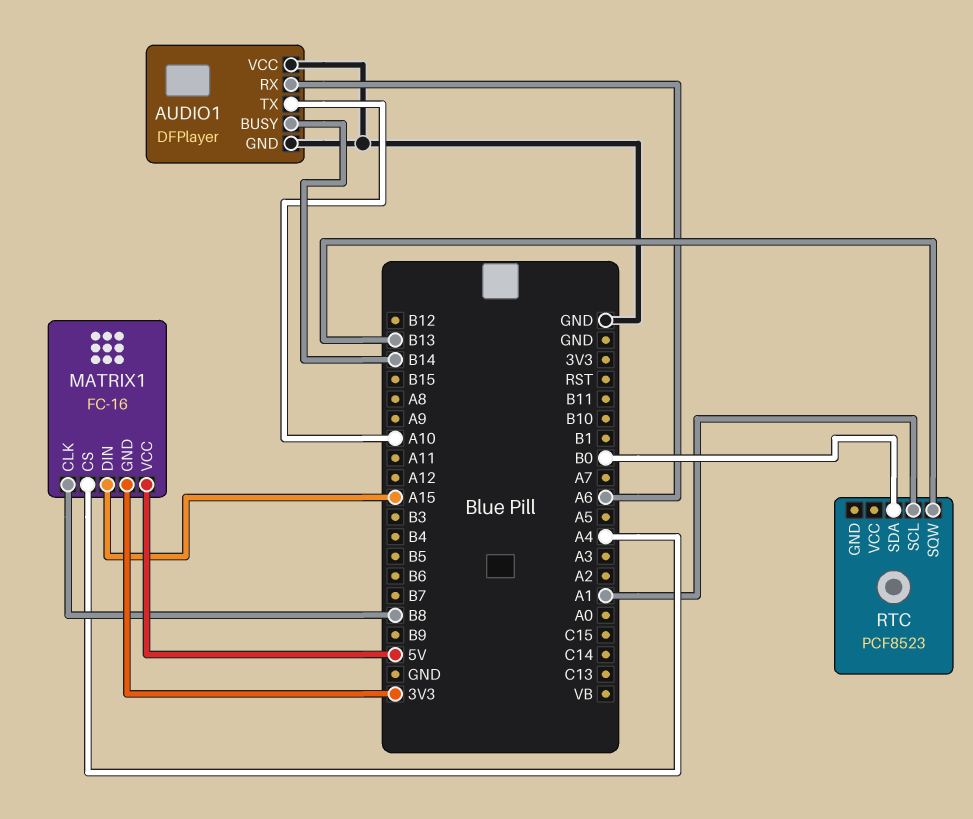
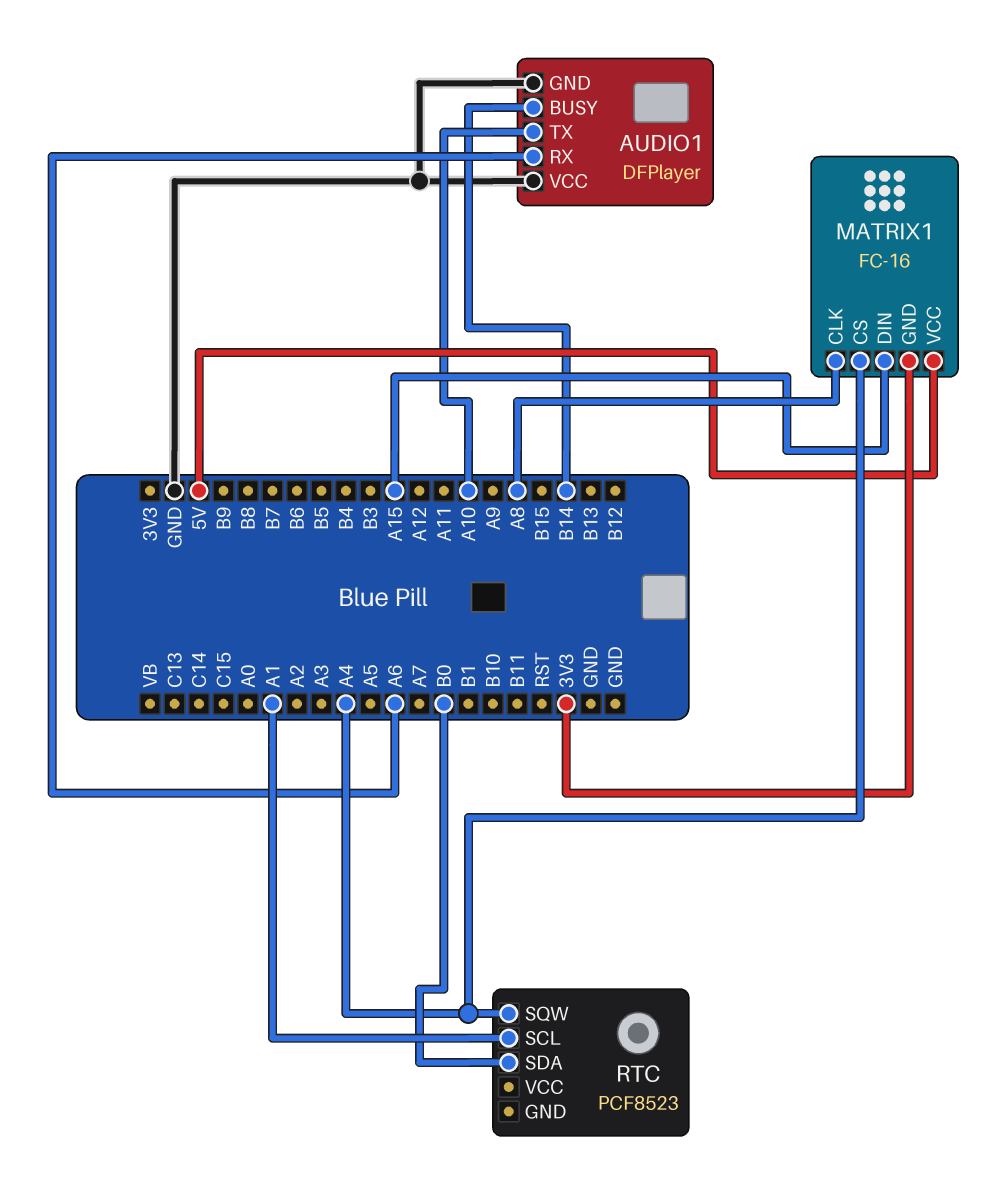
MATRIX1 pin CLK: B8 -> A8
RTC pin SQW: B13 -> A4

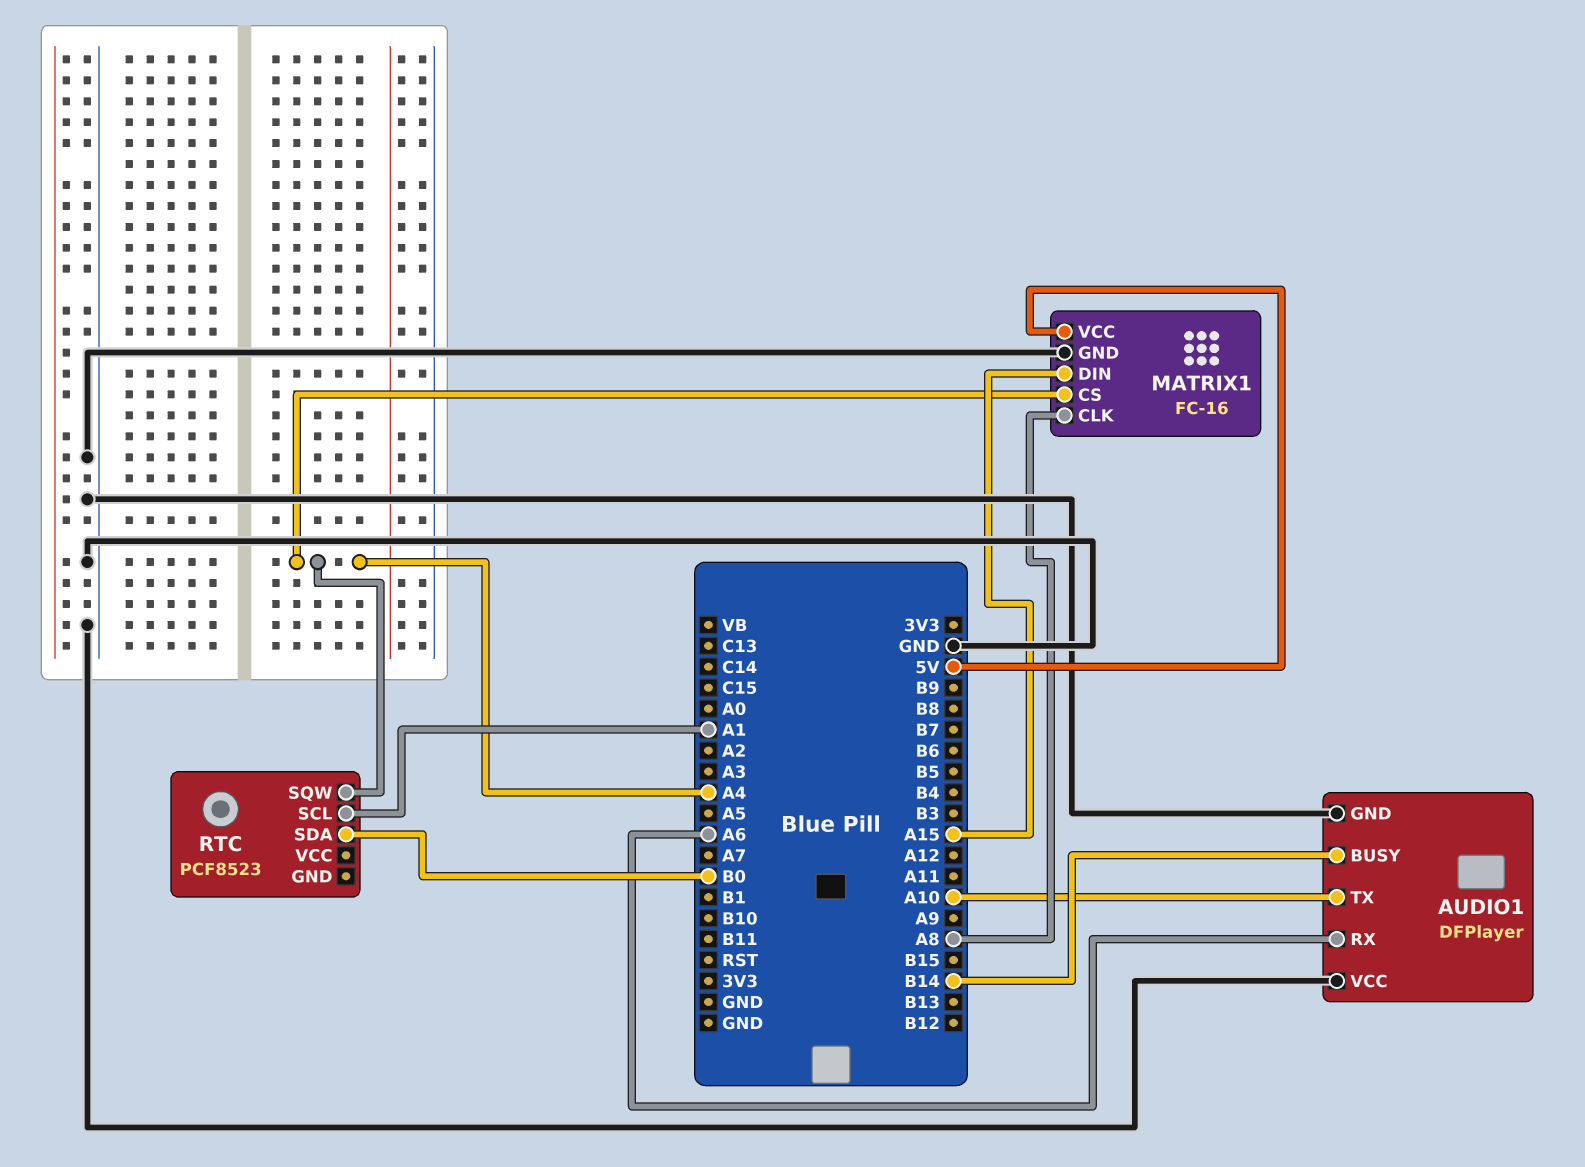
MATRIX1 pin GND: 3V3 -> GND

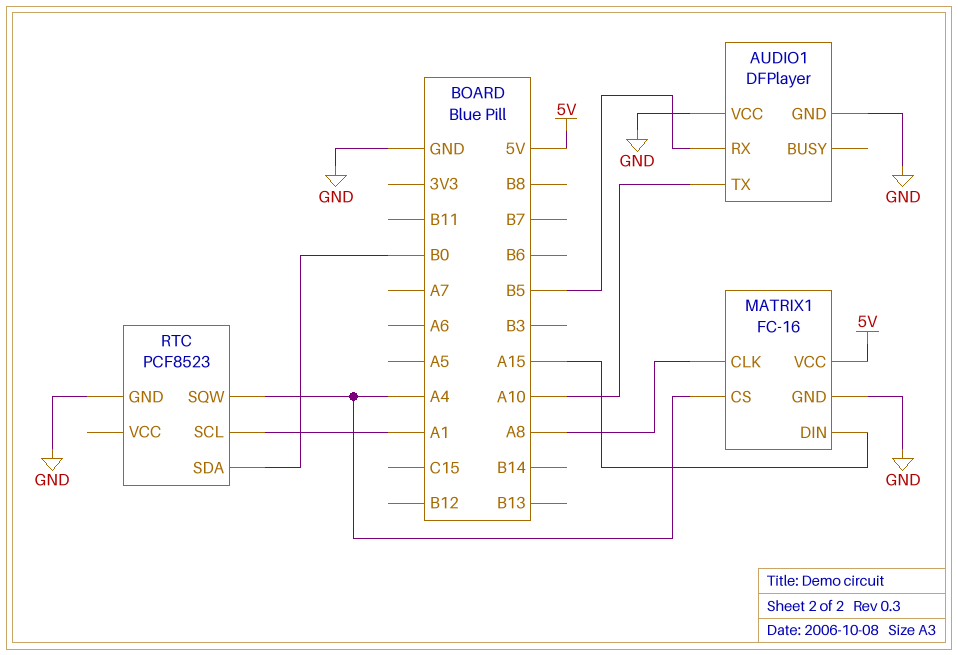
AUDIO1 pin BUSY: B14 -> none
AUDIO1 pin RX: A6 -> B5
RTC pin GND: none -> GND

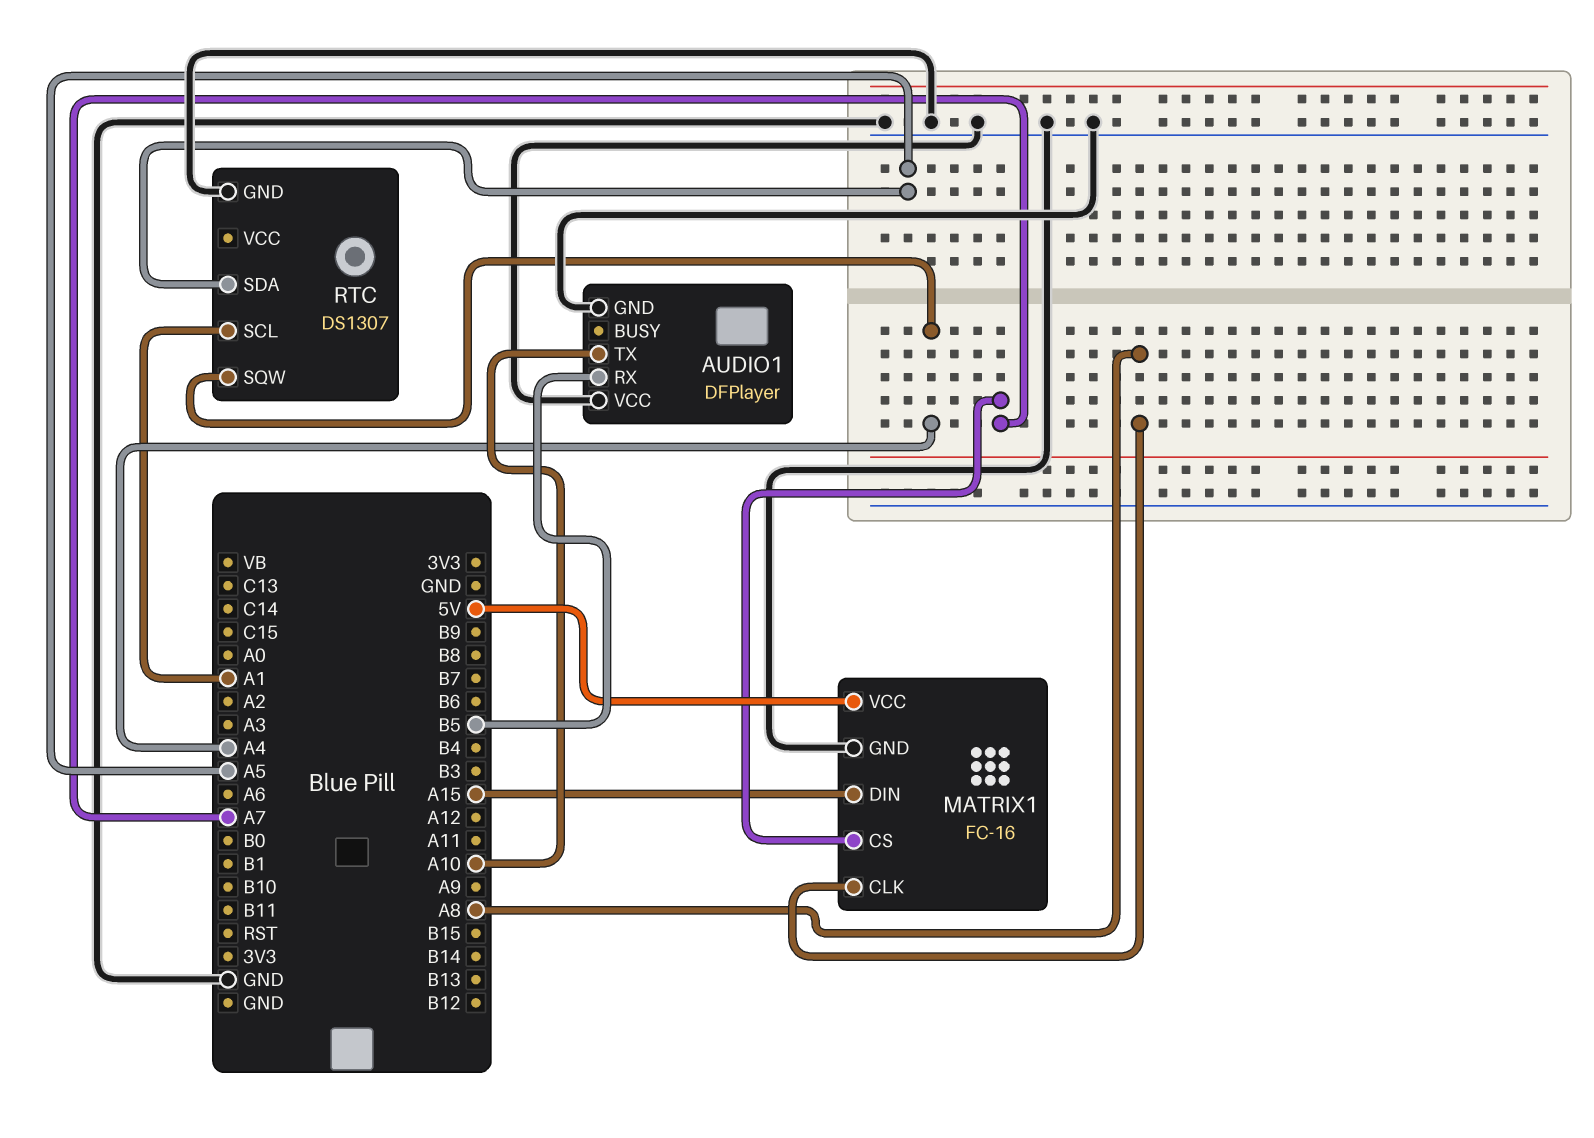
MATRIX1 pin CS: A4 -> A7
RTC: PCF8523 -> DS1307
RTC pin SDA: B0 -> A5

